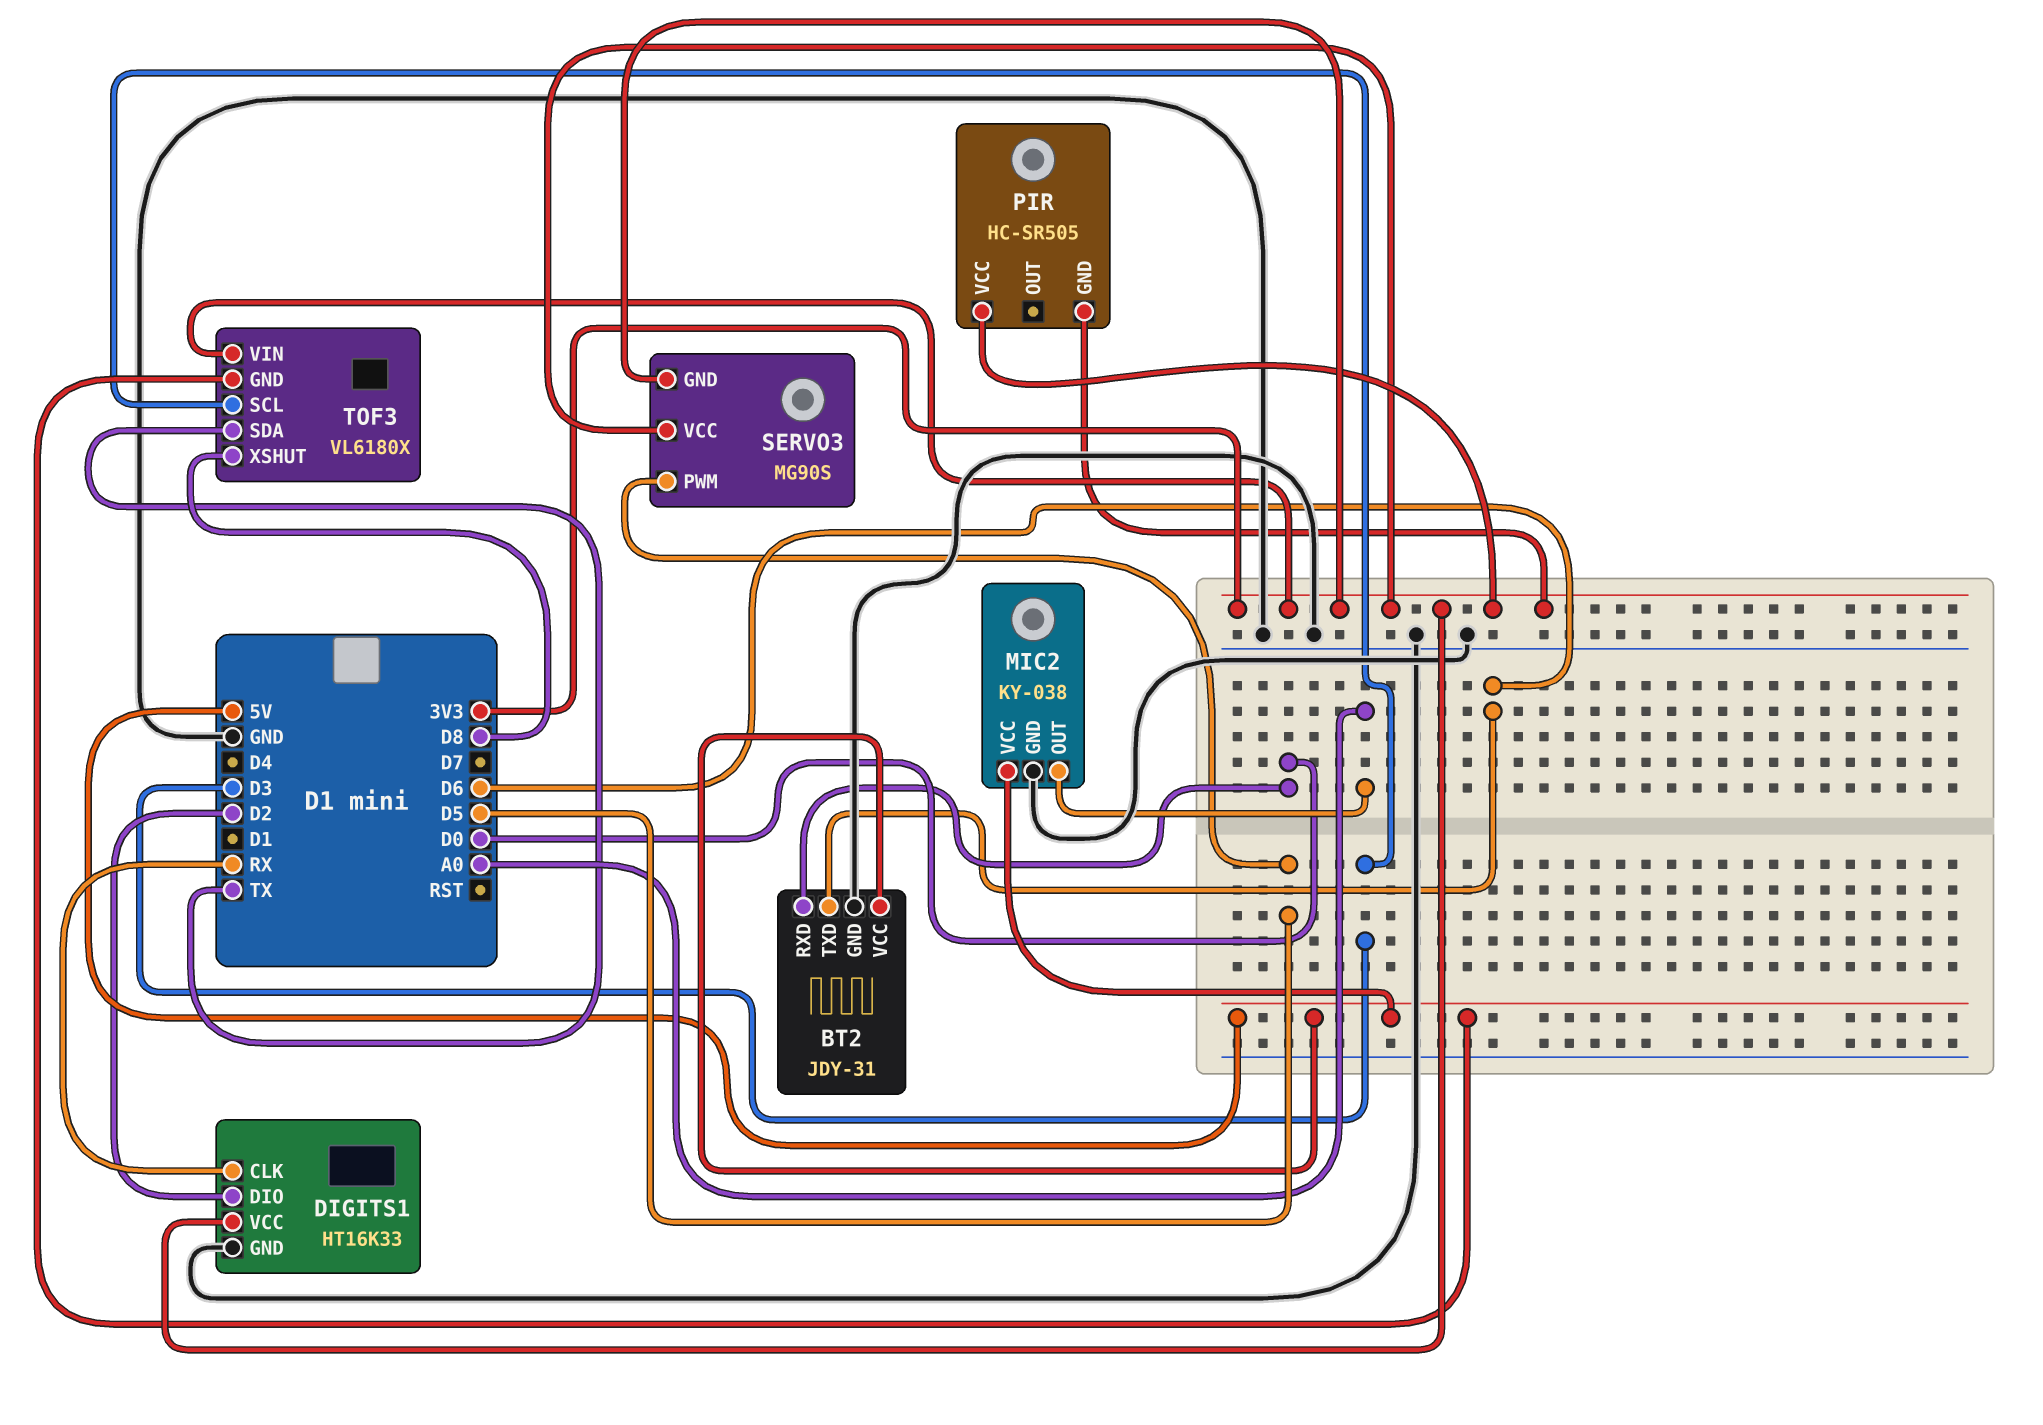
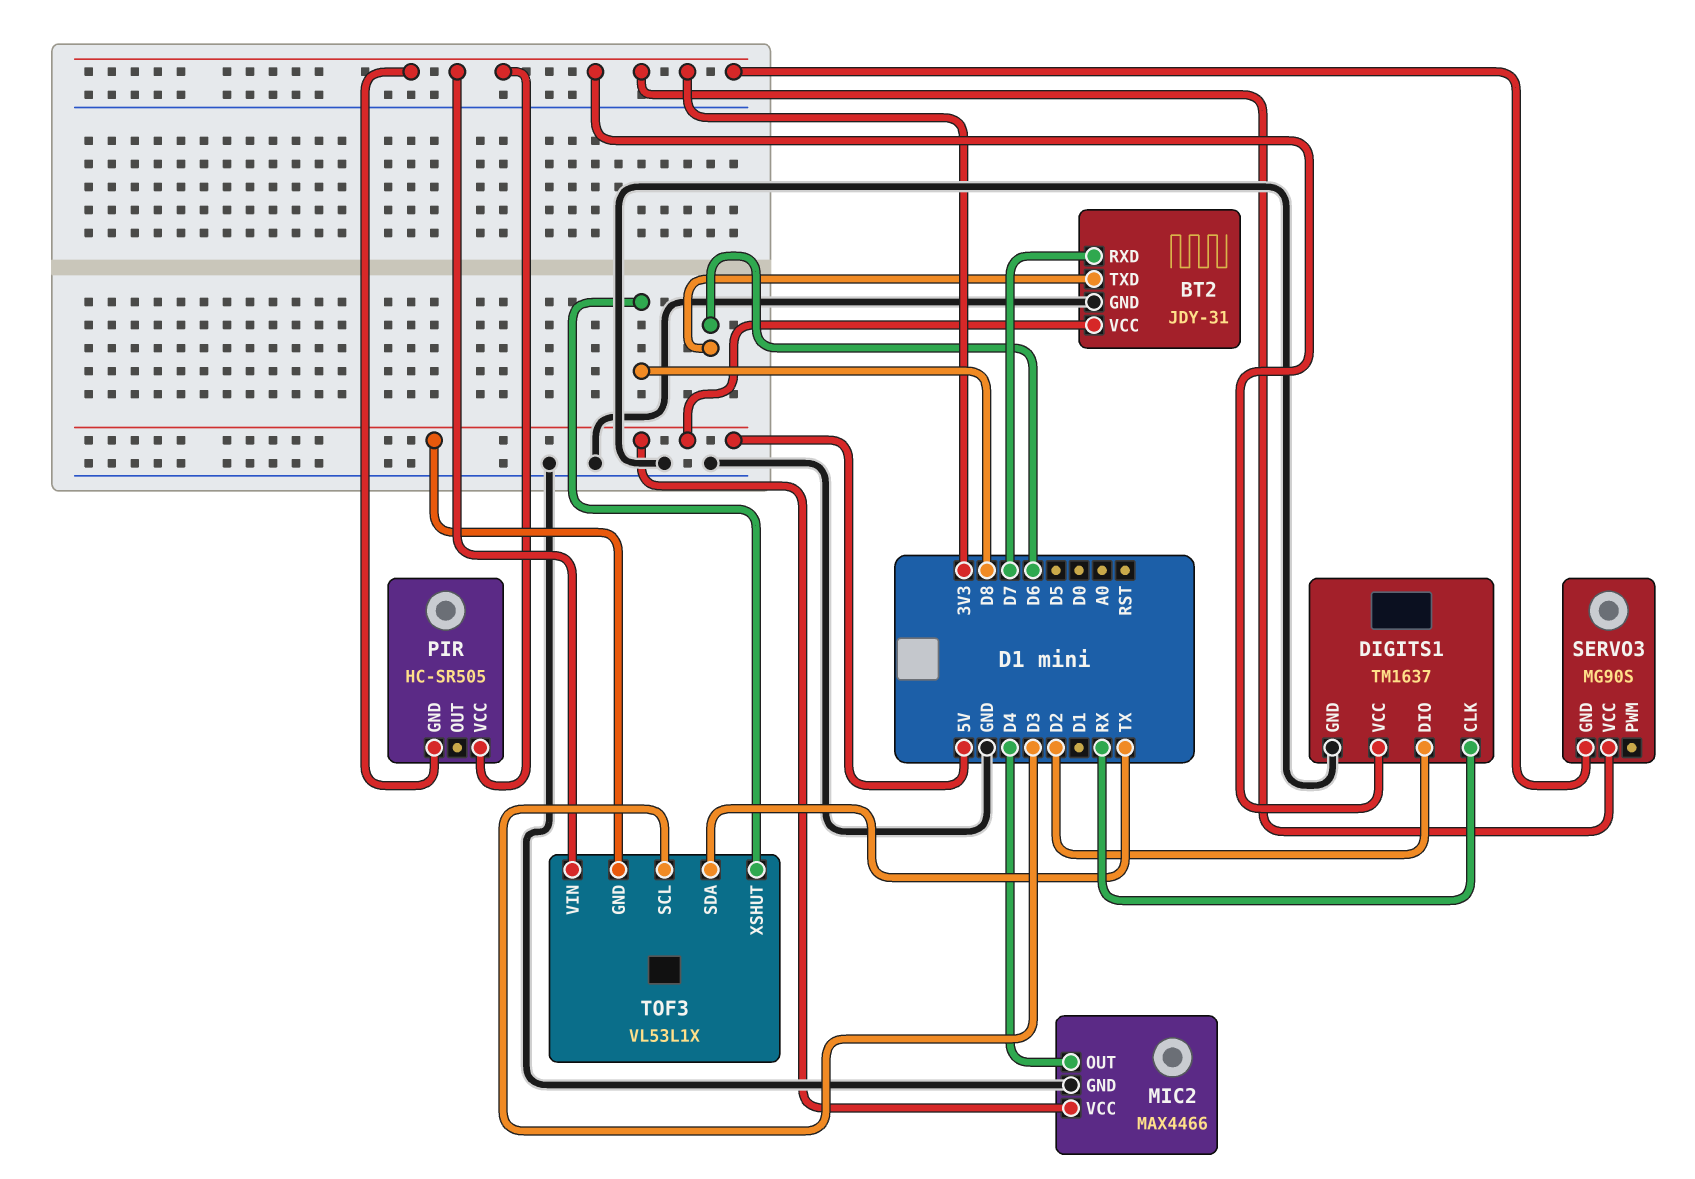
BT2 pin RXD: D0 -> D7
DIGITS1: HT16K33 -> TM1637
MIC2: KY-038 -> MAX4466
MIC2 pin OUT: A0 -> D4
SERVO3 pin PWM: D5 -> none
TOF3: VL6180X -> VL53L1X

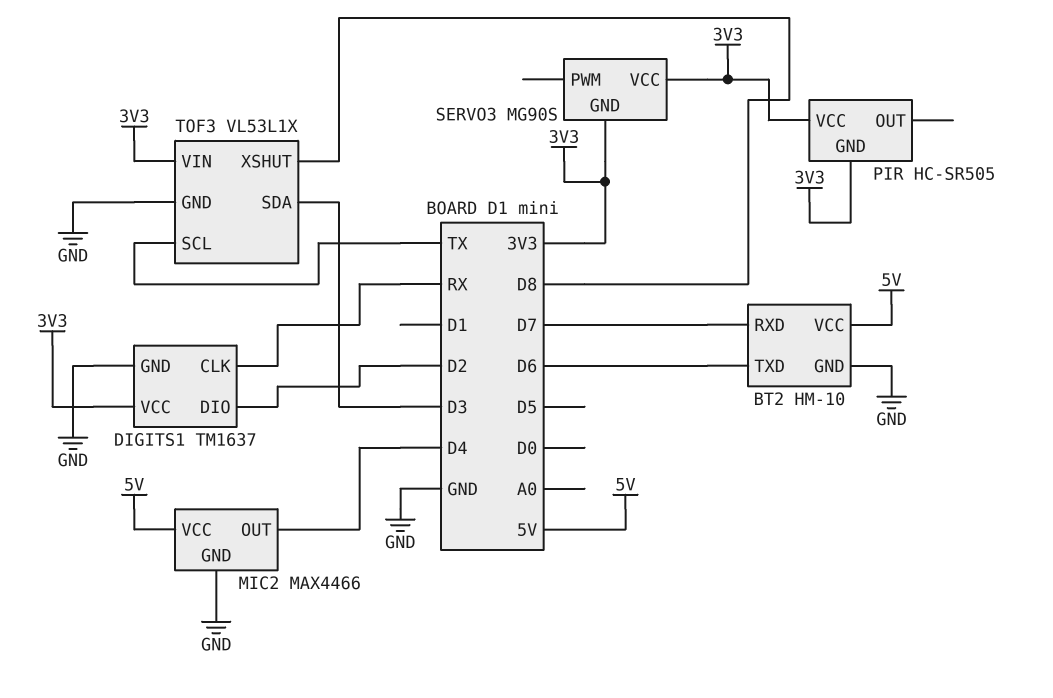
BT2: JDY-31 -> HM-10
TOF3 pin GND: 5V -> GND
TOF3 pin SCL: D3 -> TX
TOF3 pin SDA: TX -> D3

